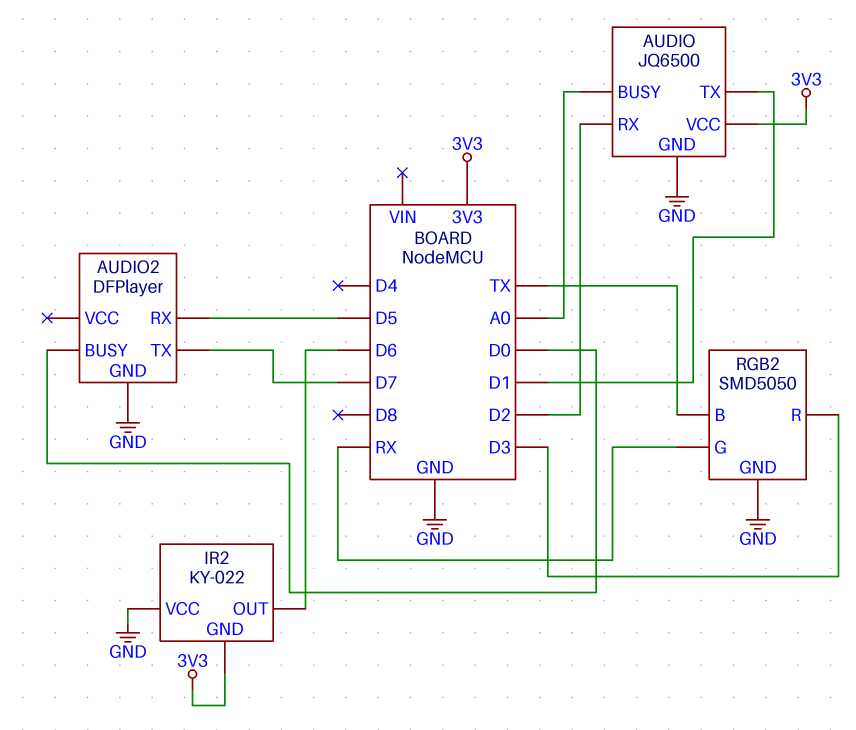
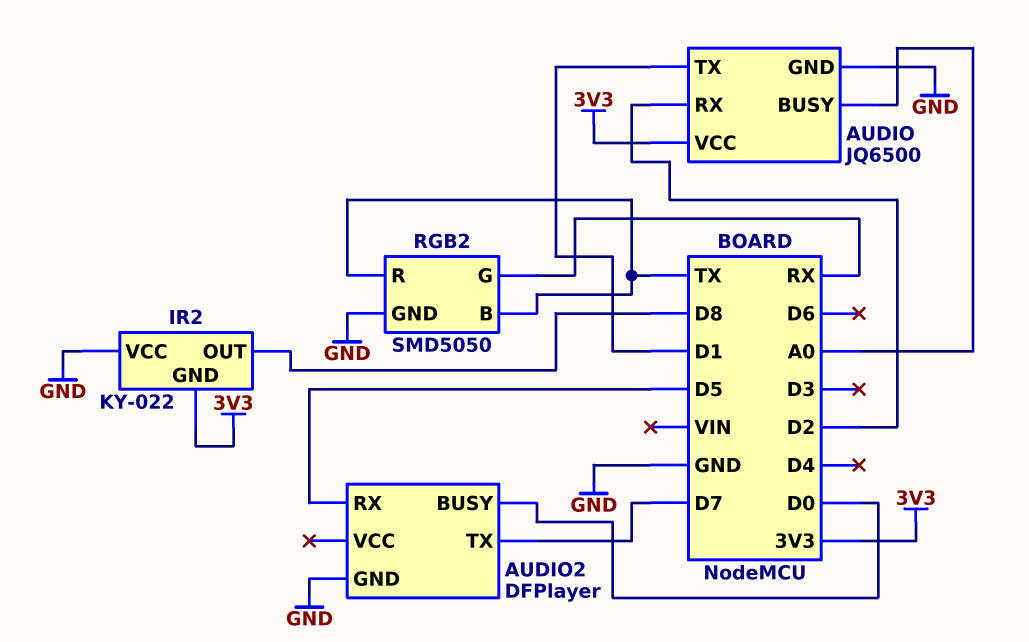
IR2 pin OUT: D6 -> D8
RGB2 pin R: D3 -> TX

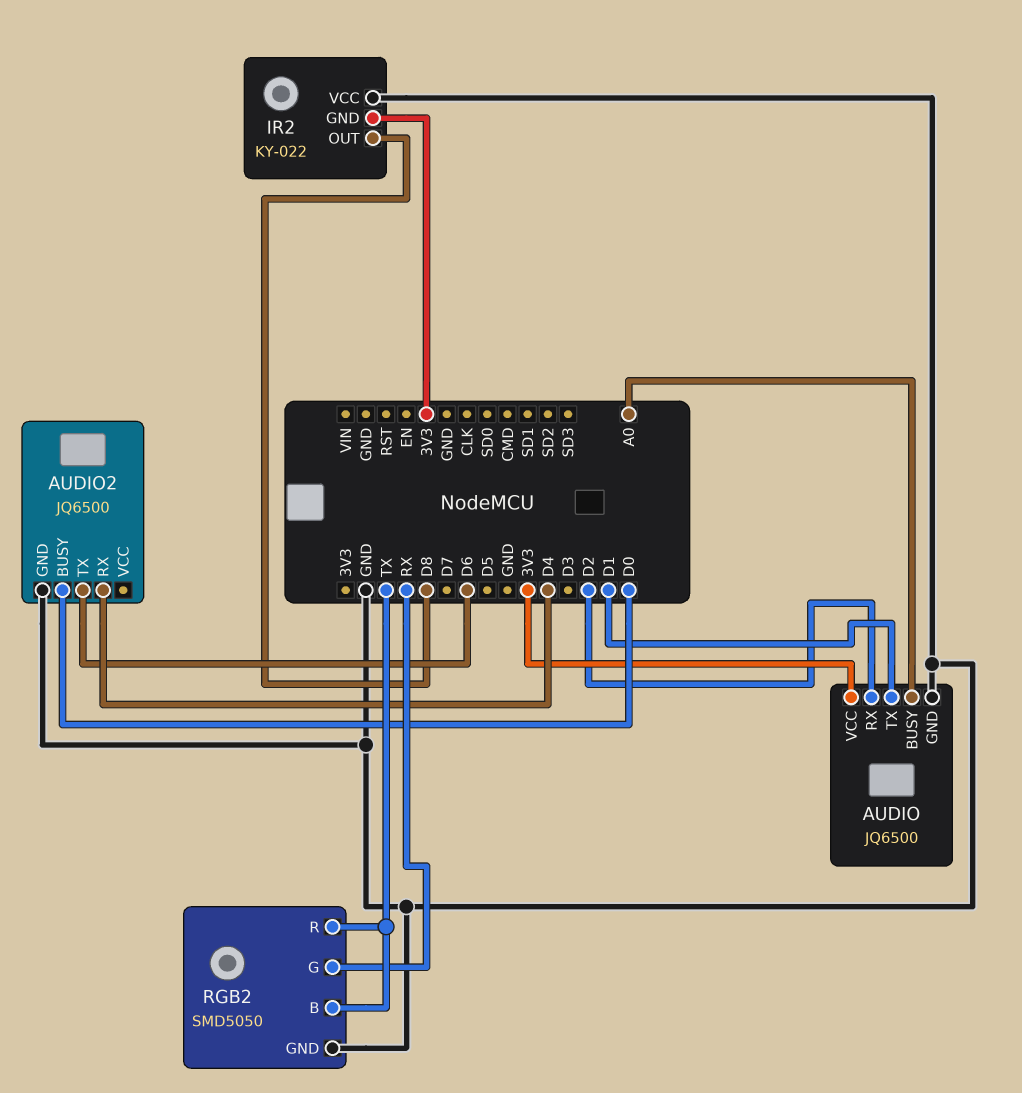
AUDIO2: DFPlayer -> JQ6500
AUDIO2 pin RX: D5 -> D4
AUDIO2 pin TX: D7 -> D6

